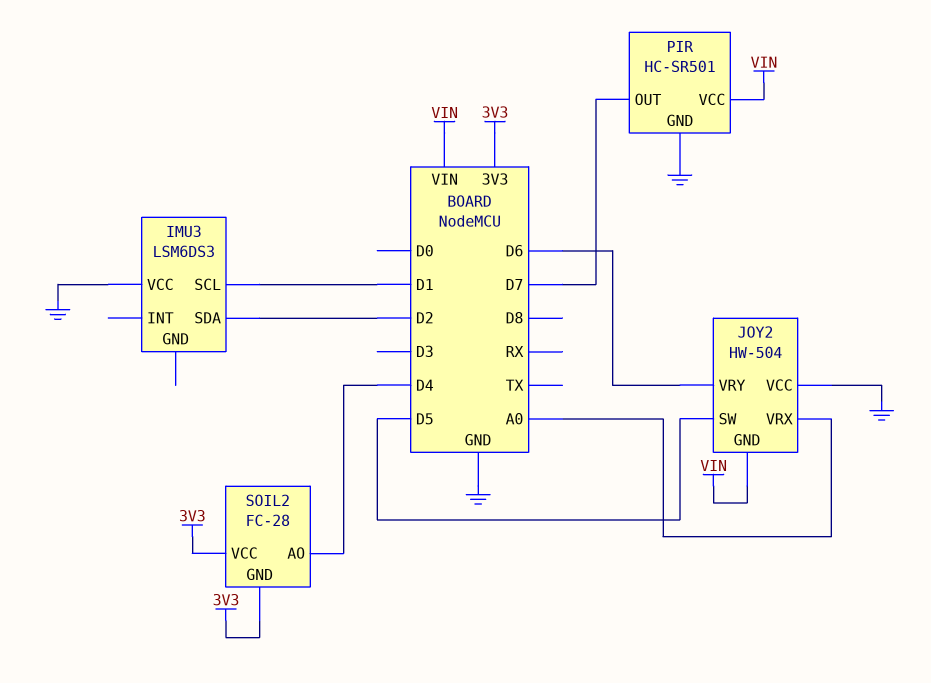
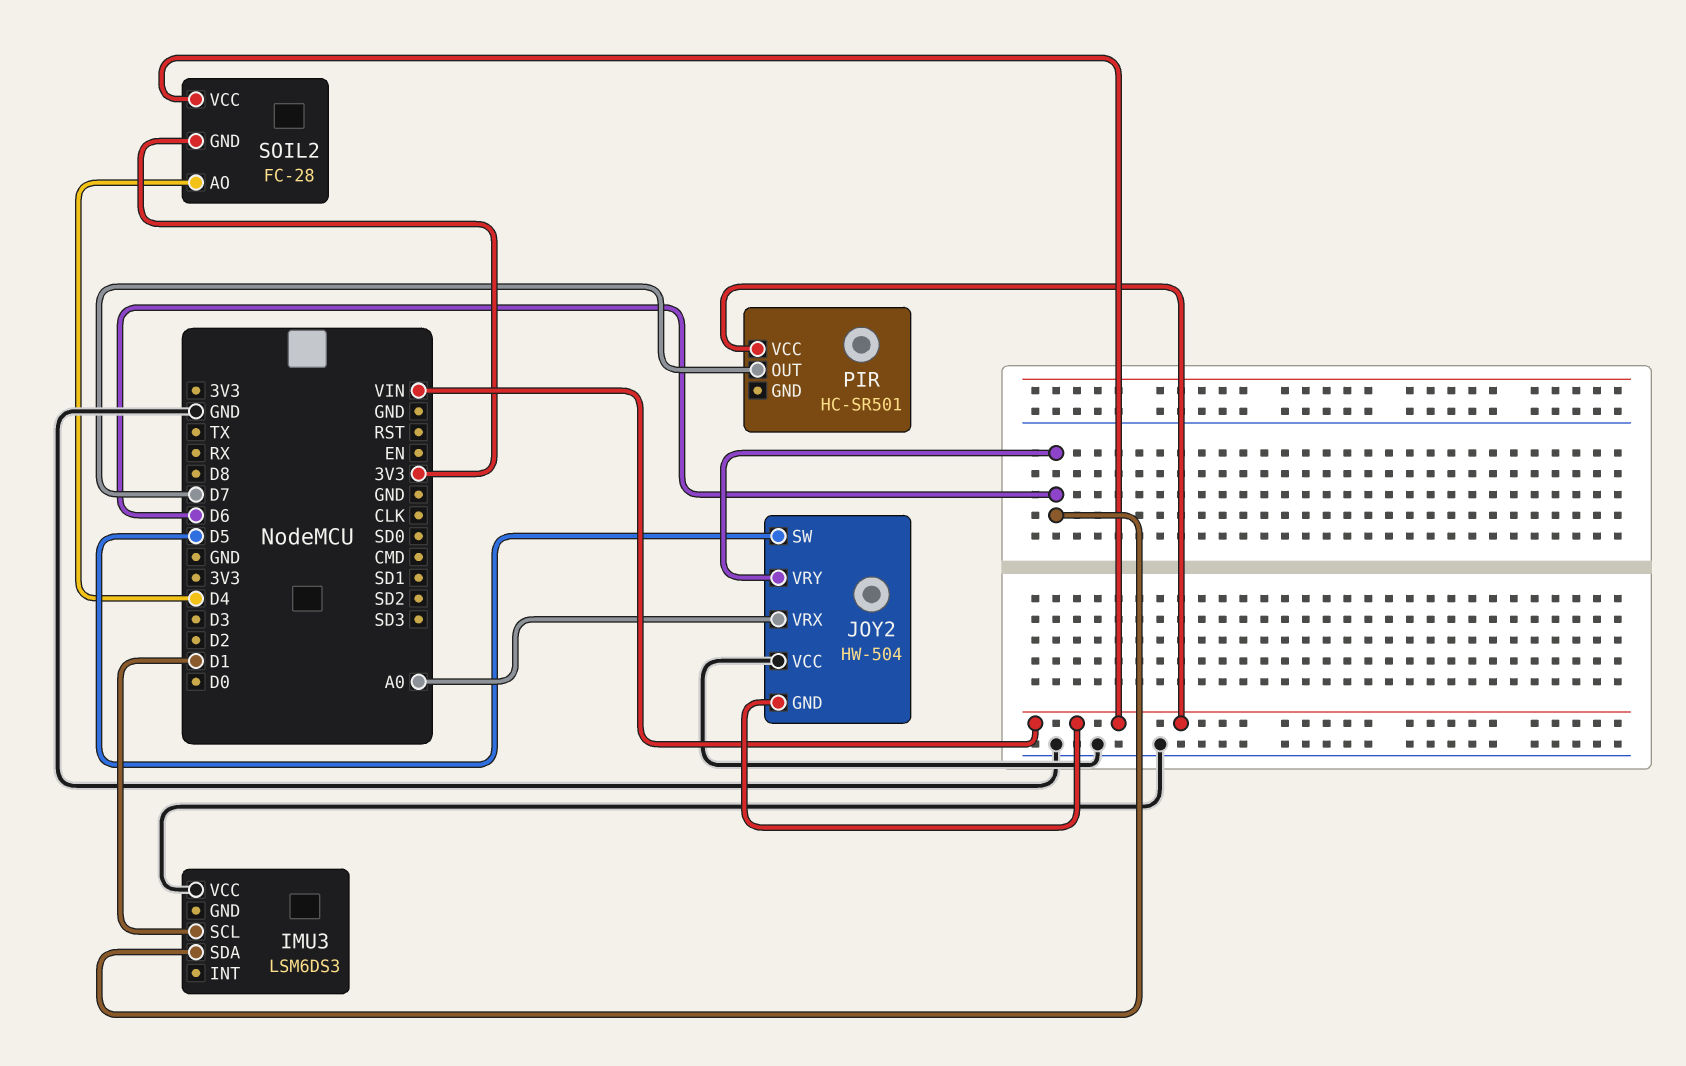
IMU3 pin SDA: D2 -> D6
PIR pin GND: GND -> none
SOIL2 pin VCC: 3V3 -> VIN

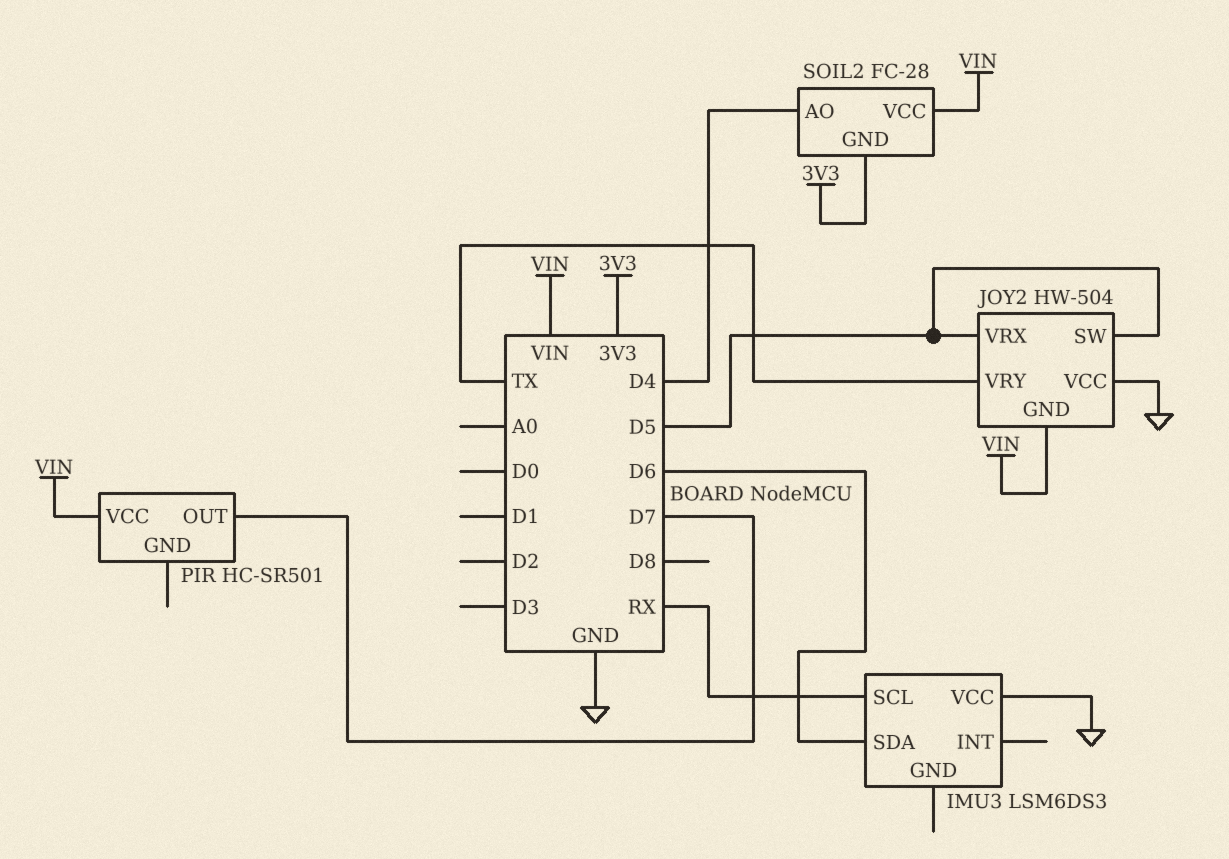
IMU3 pin SCL: D1 -> RX
JOY2 pin VRX: A0 -> D5
JOY2 pin VRY: D6 -> TX

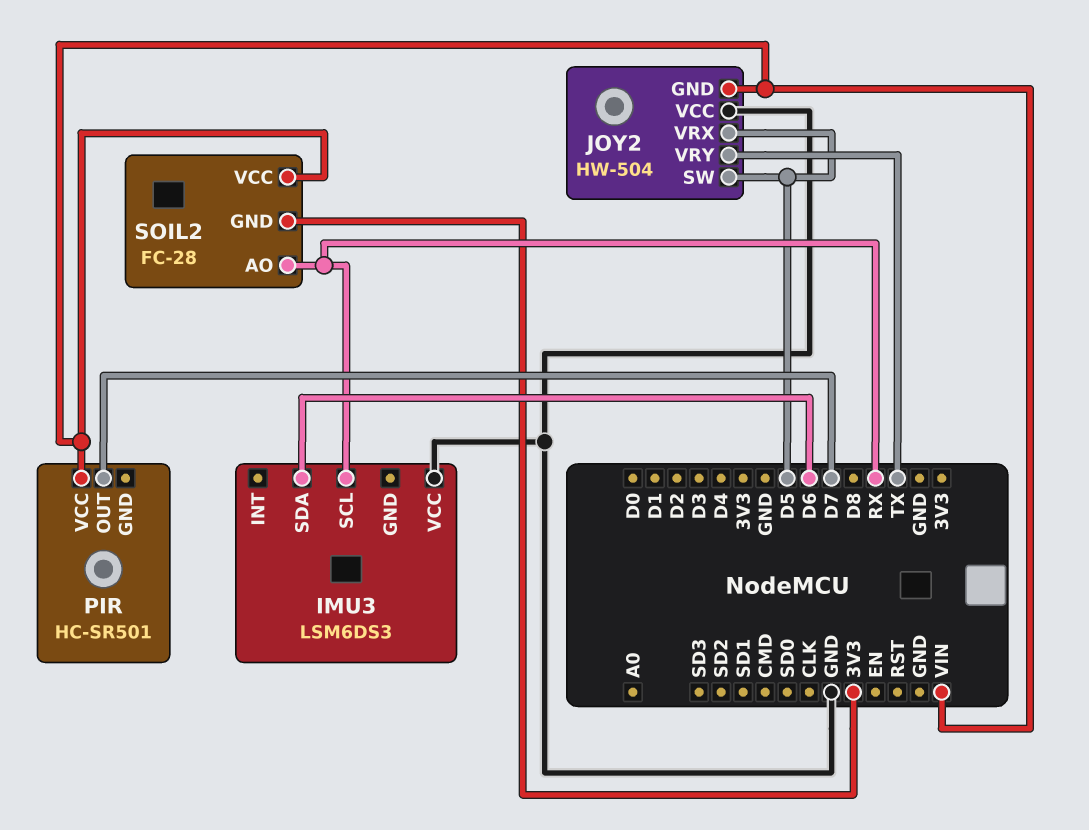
SOIL2 pin AO: D4 -> RX

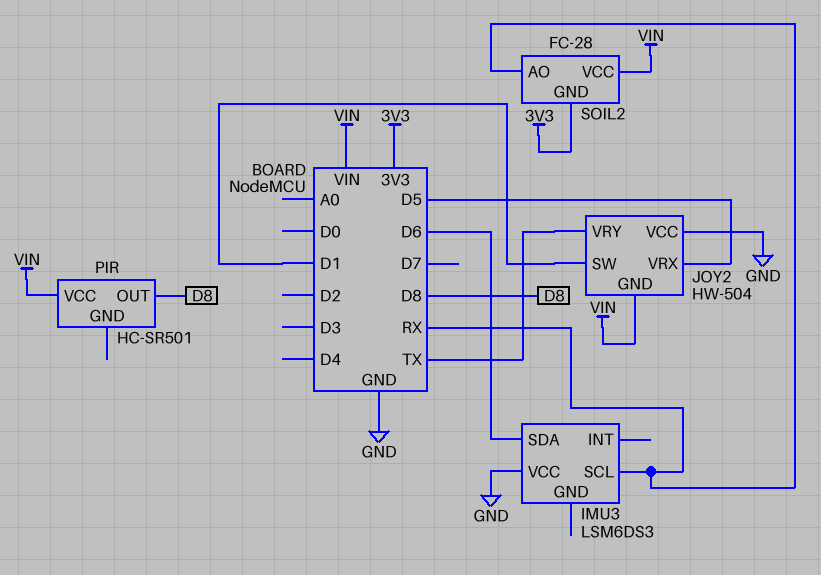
JOY2 pin SW: D5 -> D1
PIR pin OUT: D7 -> D8

